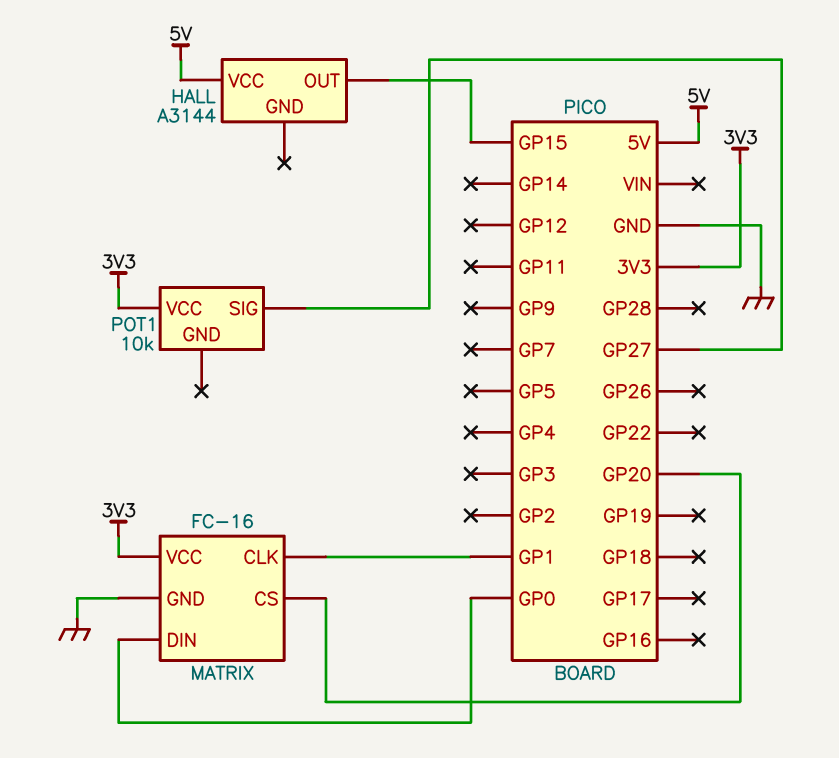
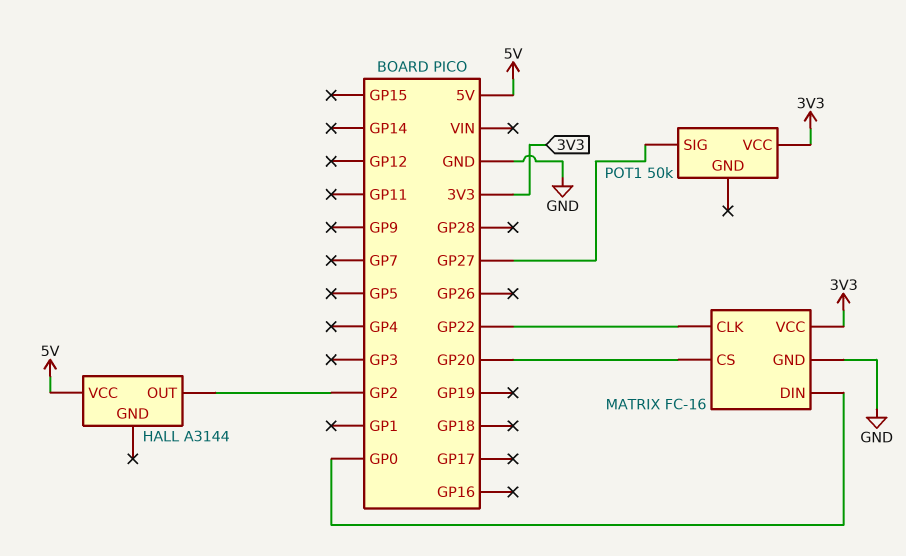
HALL pin OUT: GP15 -> GP2
MATRIX pin CLK: GP1 -> GP22
POT1: 10k -> 50k

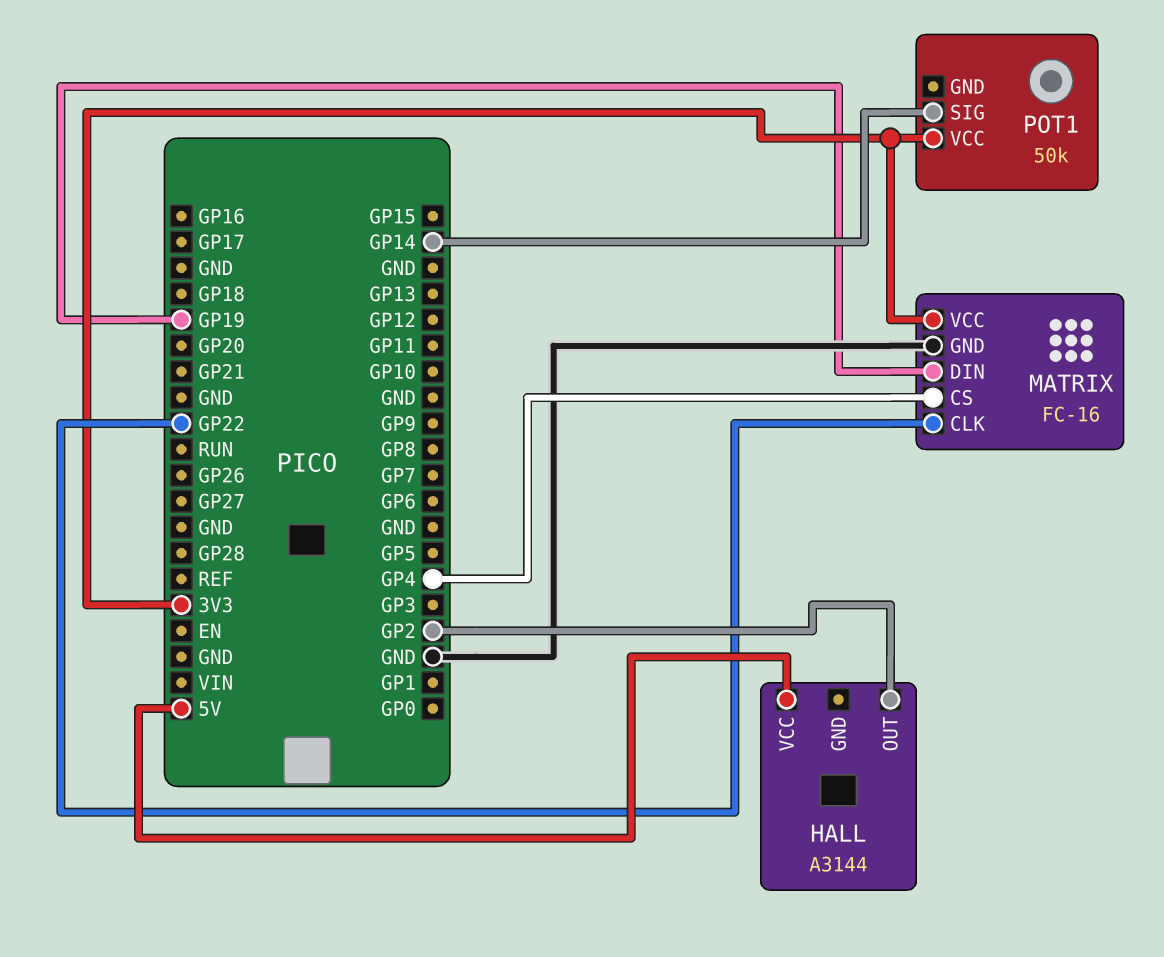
MATRIX pin CS: GP20 -> GP4
MATRIX pin DIN: GP0 -> GP19
POT1 pin SIG: GP27 -> GP14

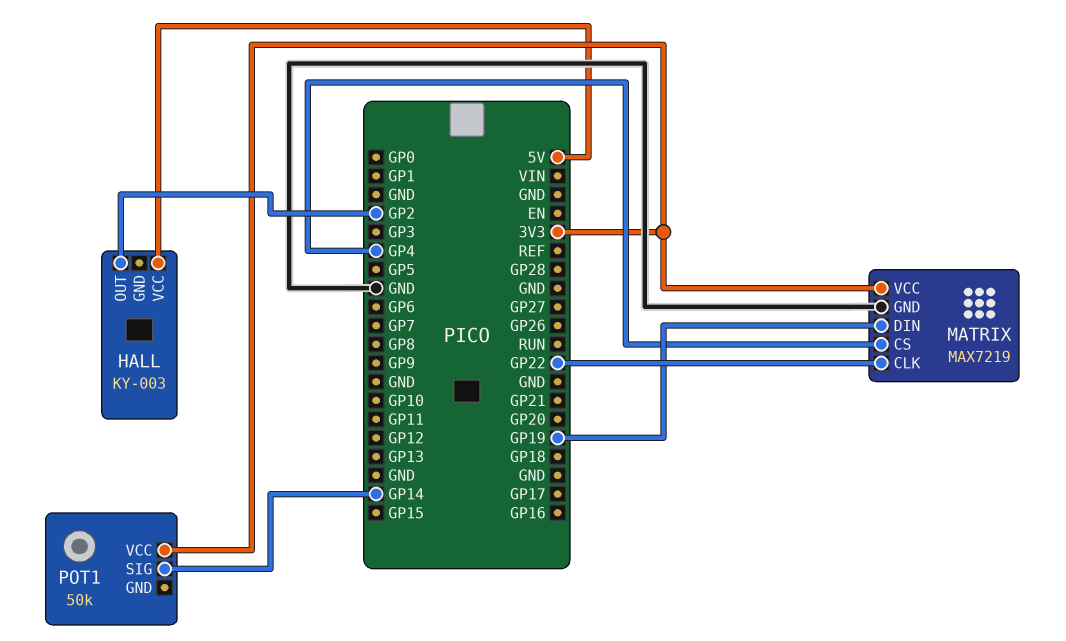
HALL: A3144 -> KY-003
MATRIX: FC-16 -> MAX7219

